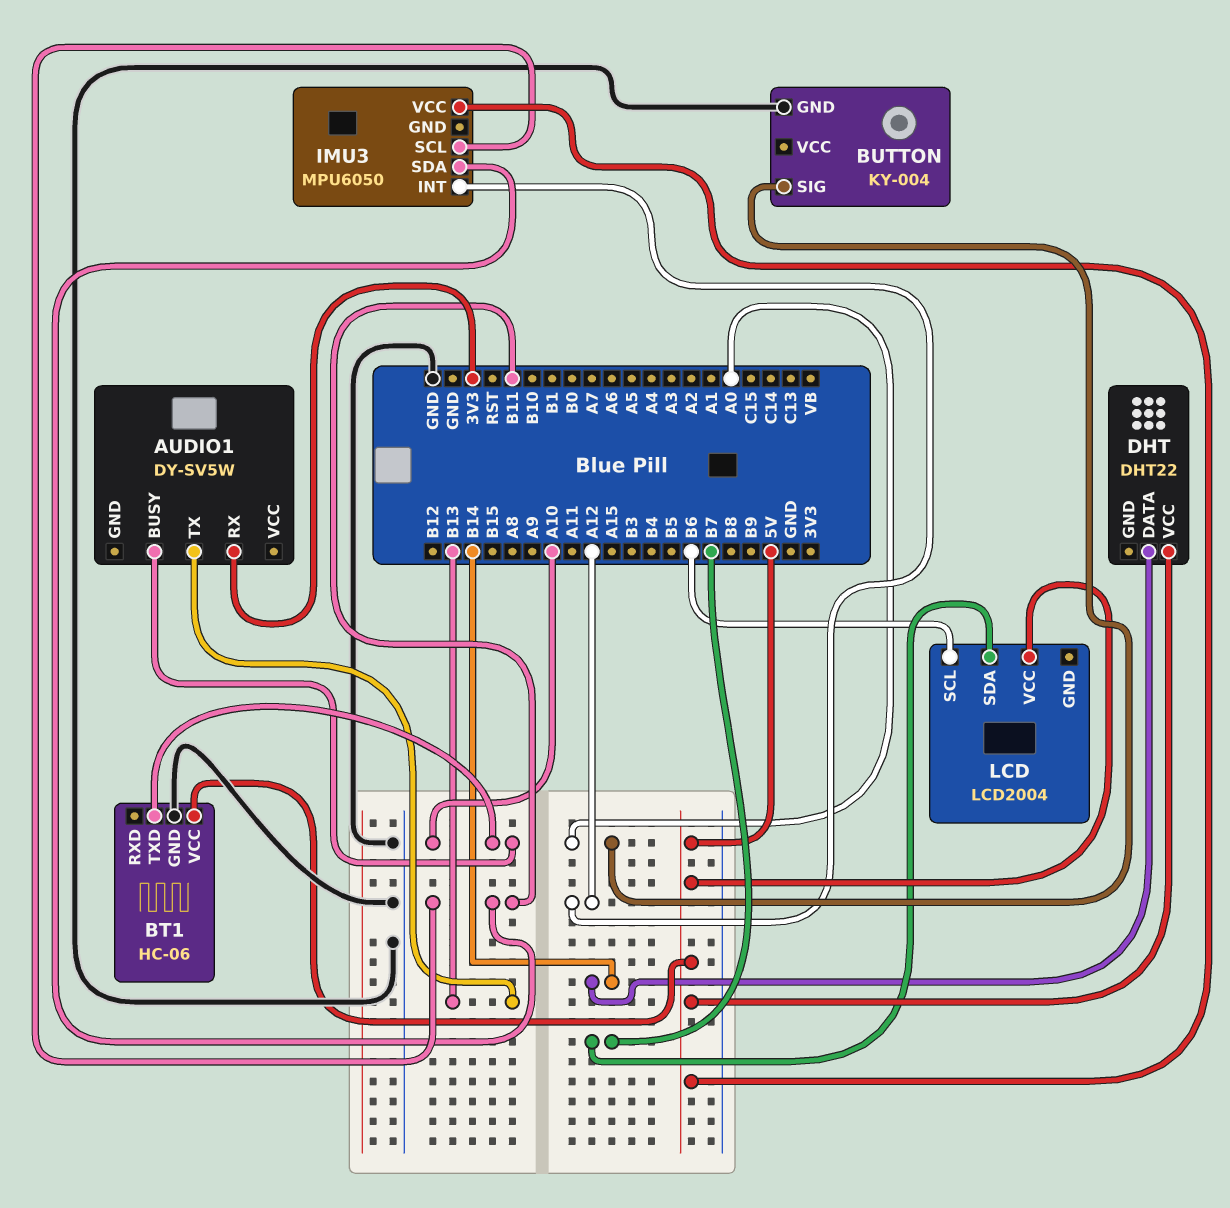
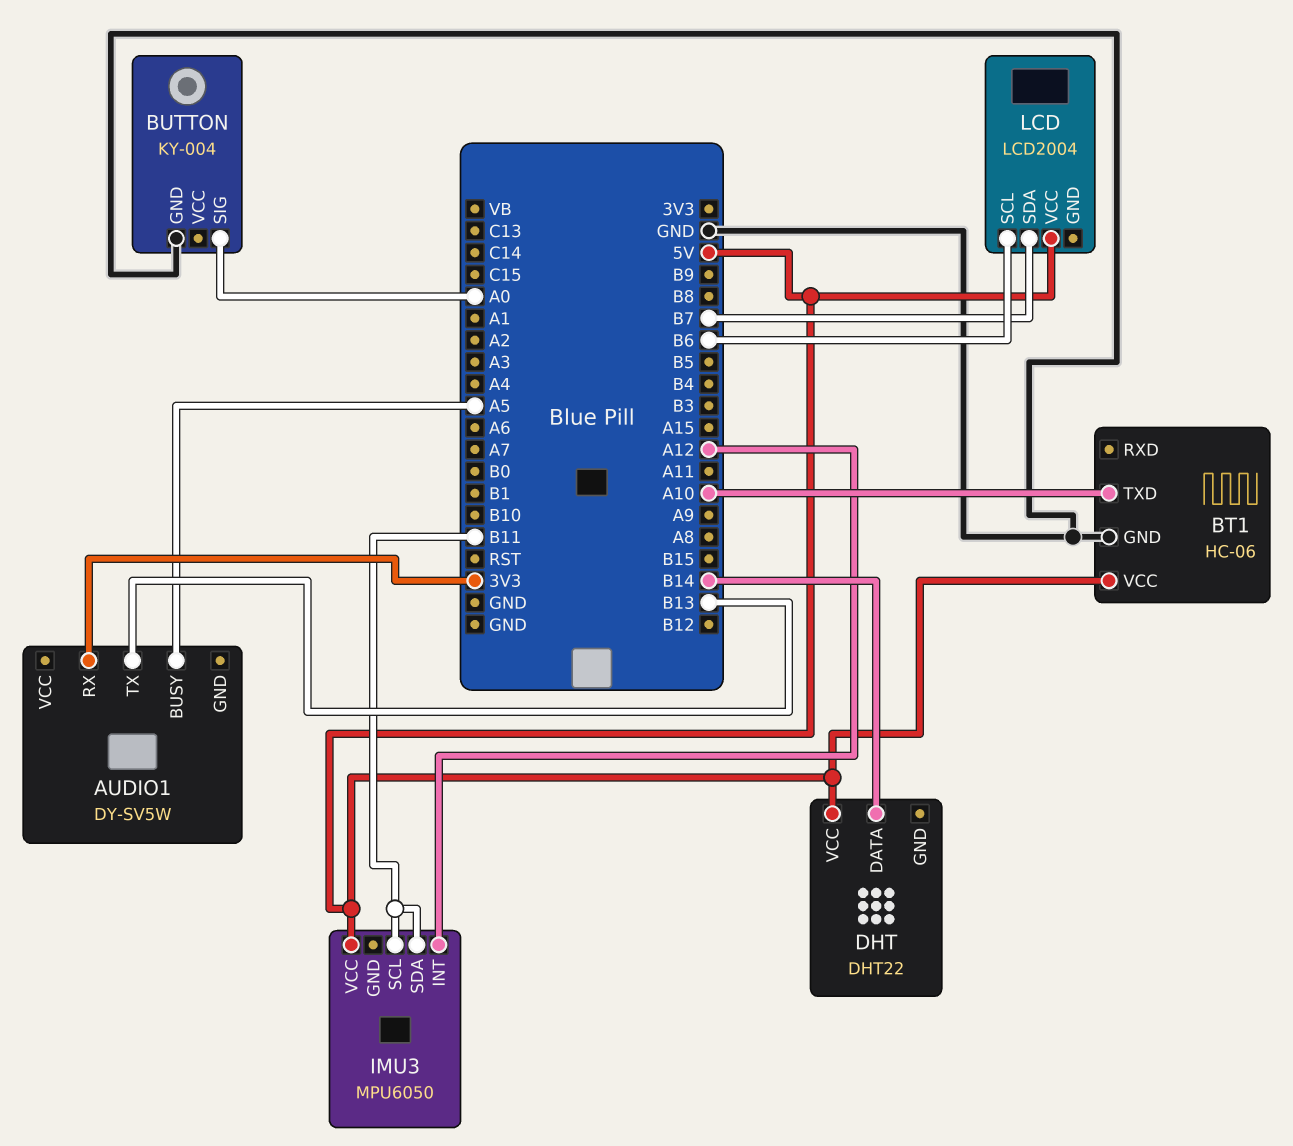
AUDIO1 pin BUSY: A10 -> A5

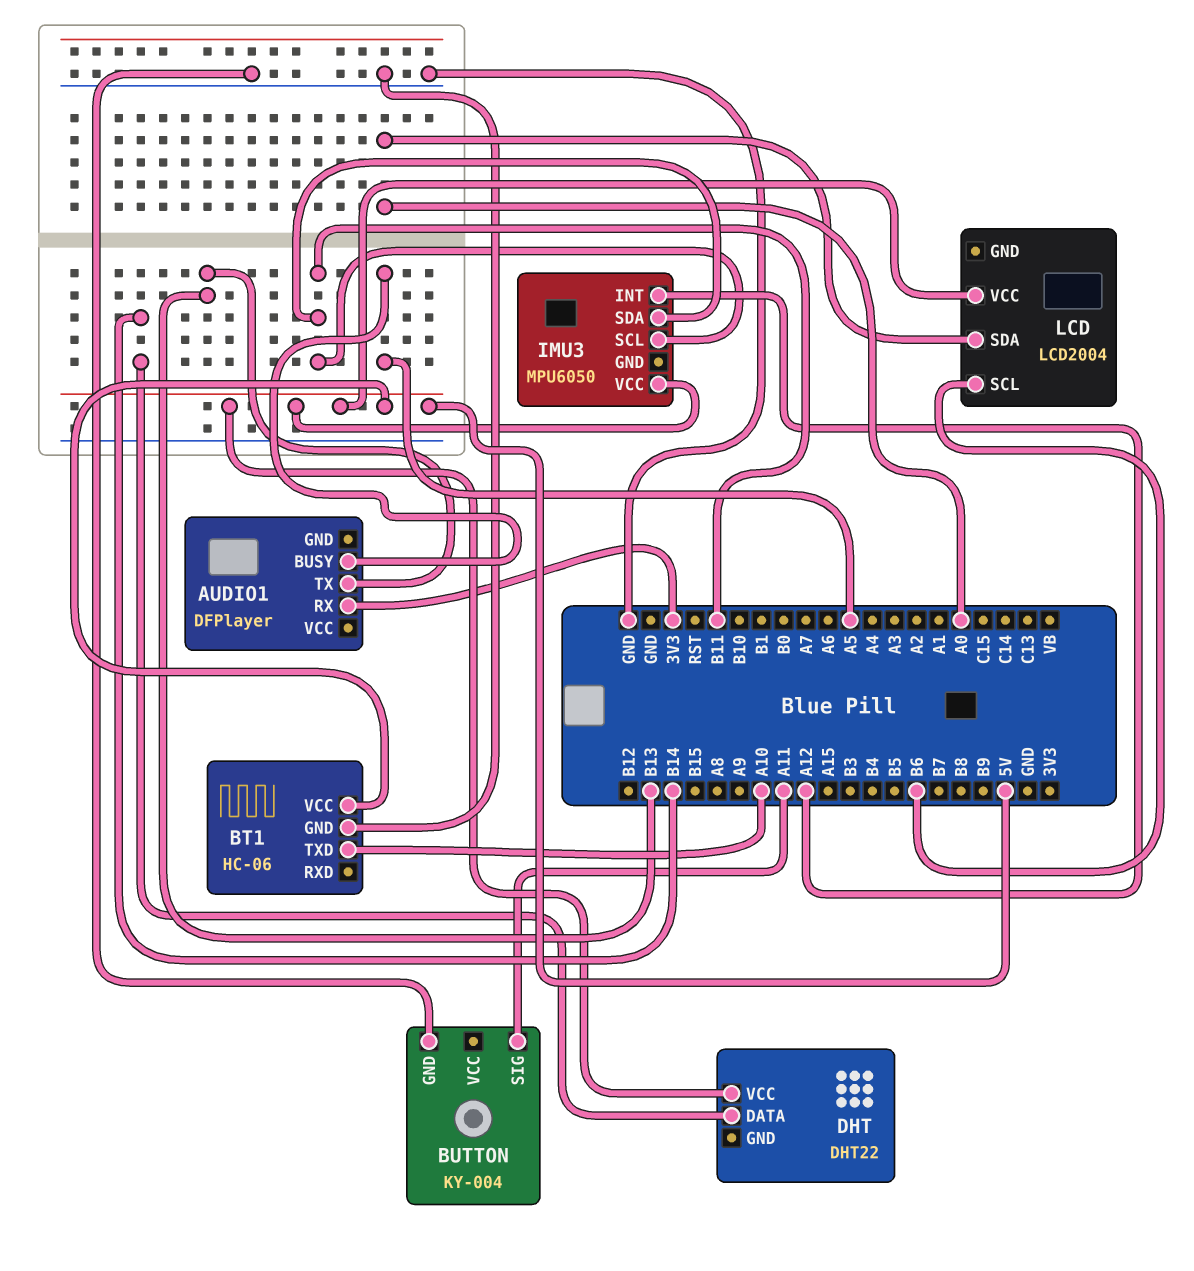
AUDIO1: DY-SV5W -> DFPlayer
BUTTON pin SIG: A0 -> A11
LCD pin SDA: B7 -> A0

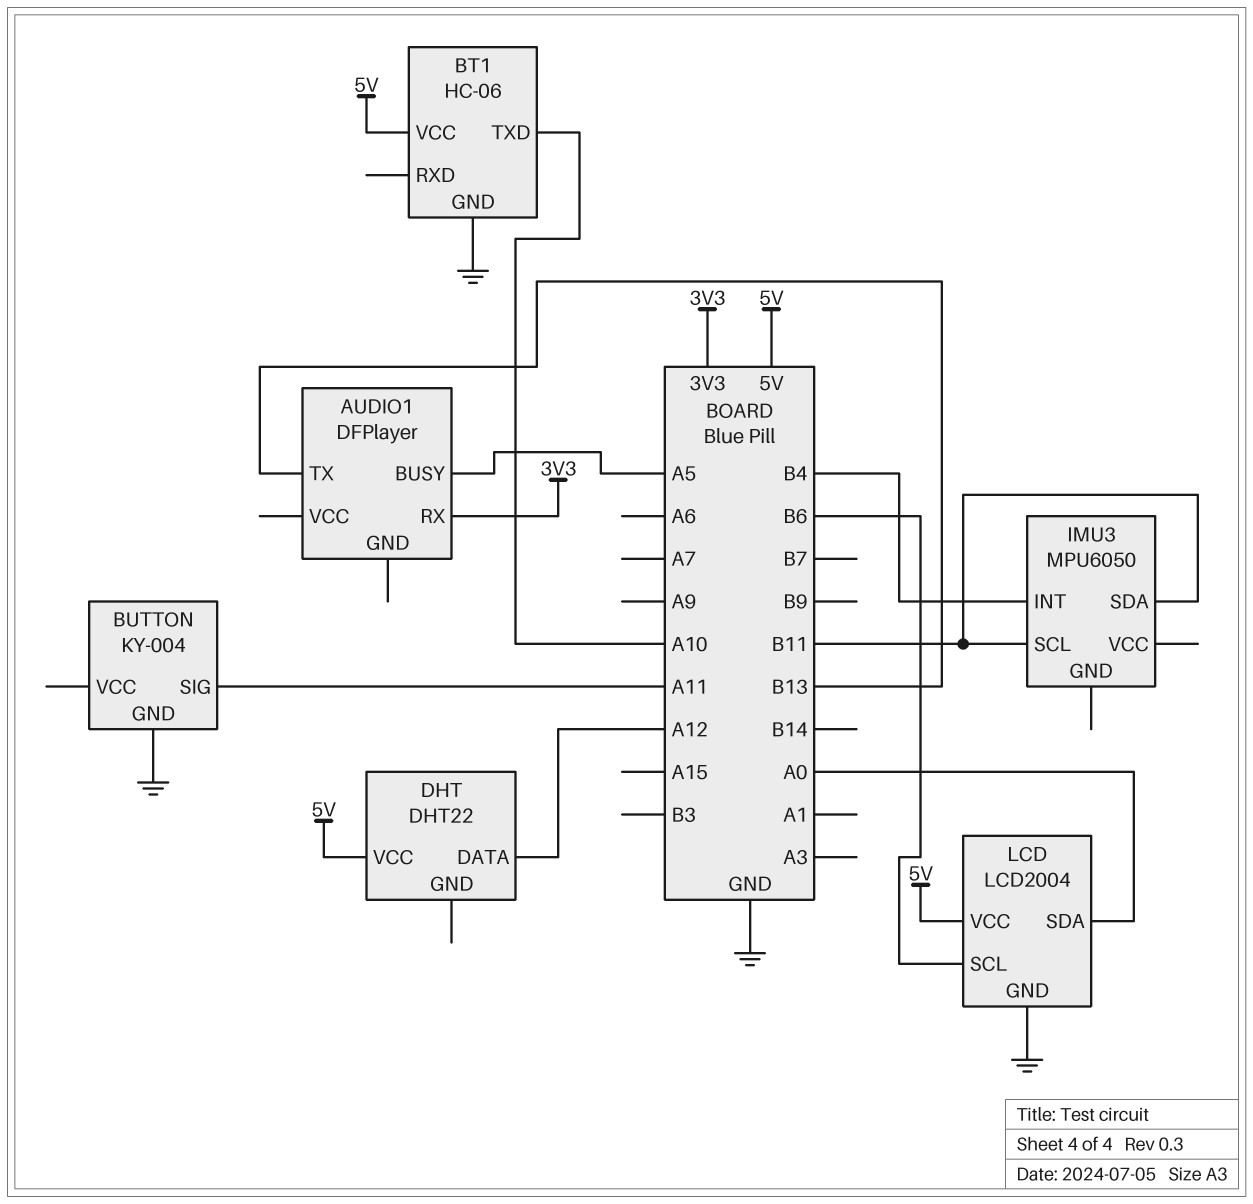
DHT pin DATA: B14 -> A12
IMU3 pin INT: A12 -> B4
IMU3 pin VCC: 5V -> none
LCD pin GND: none -> GND

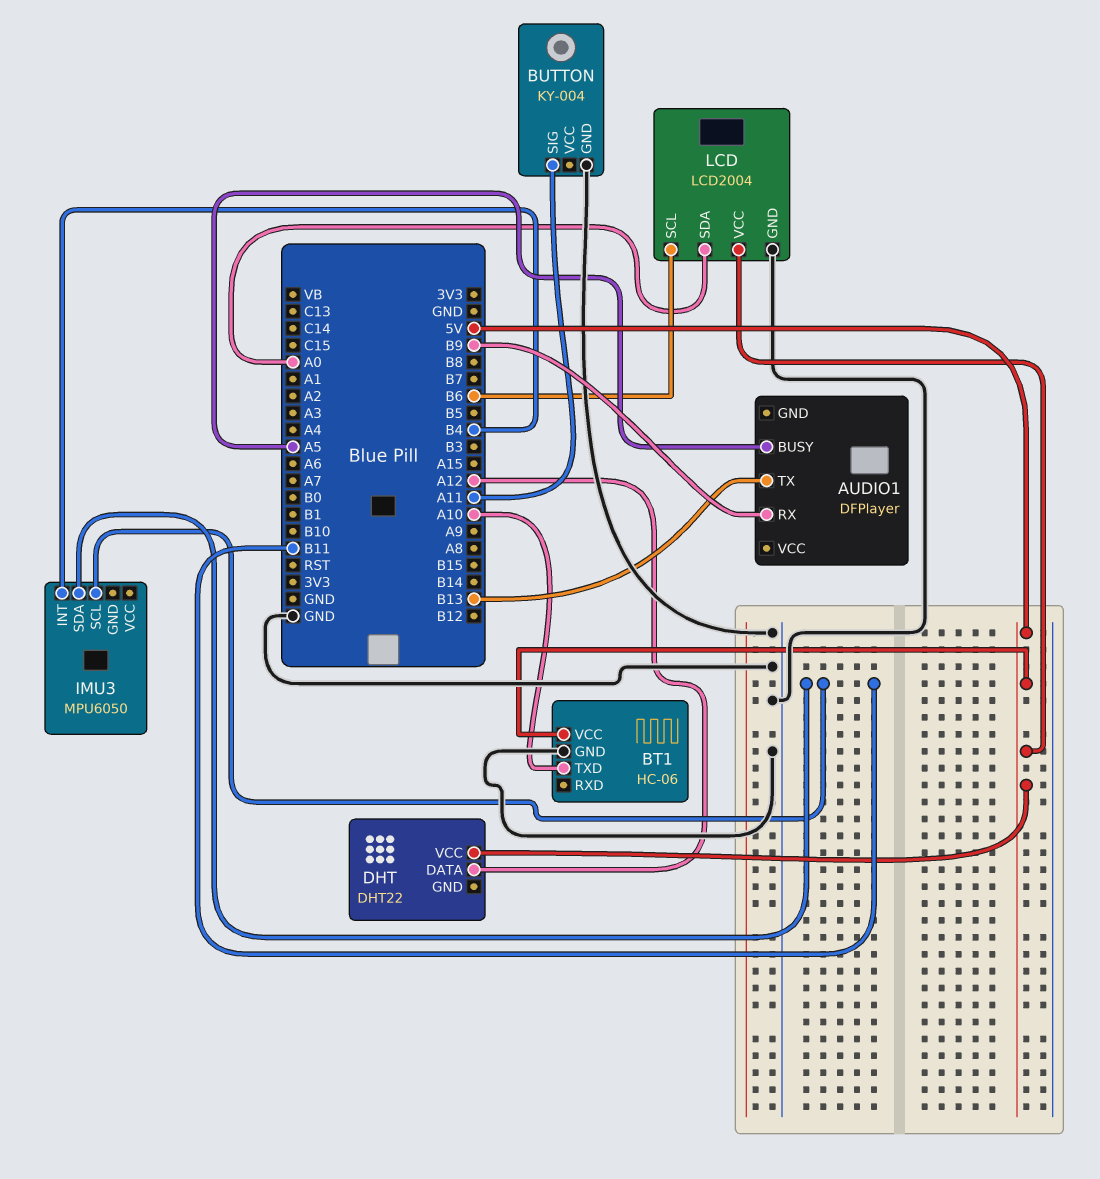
AUDIO1 pin RX: 3V3 -> B9

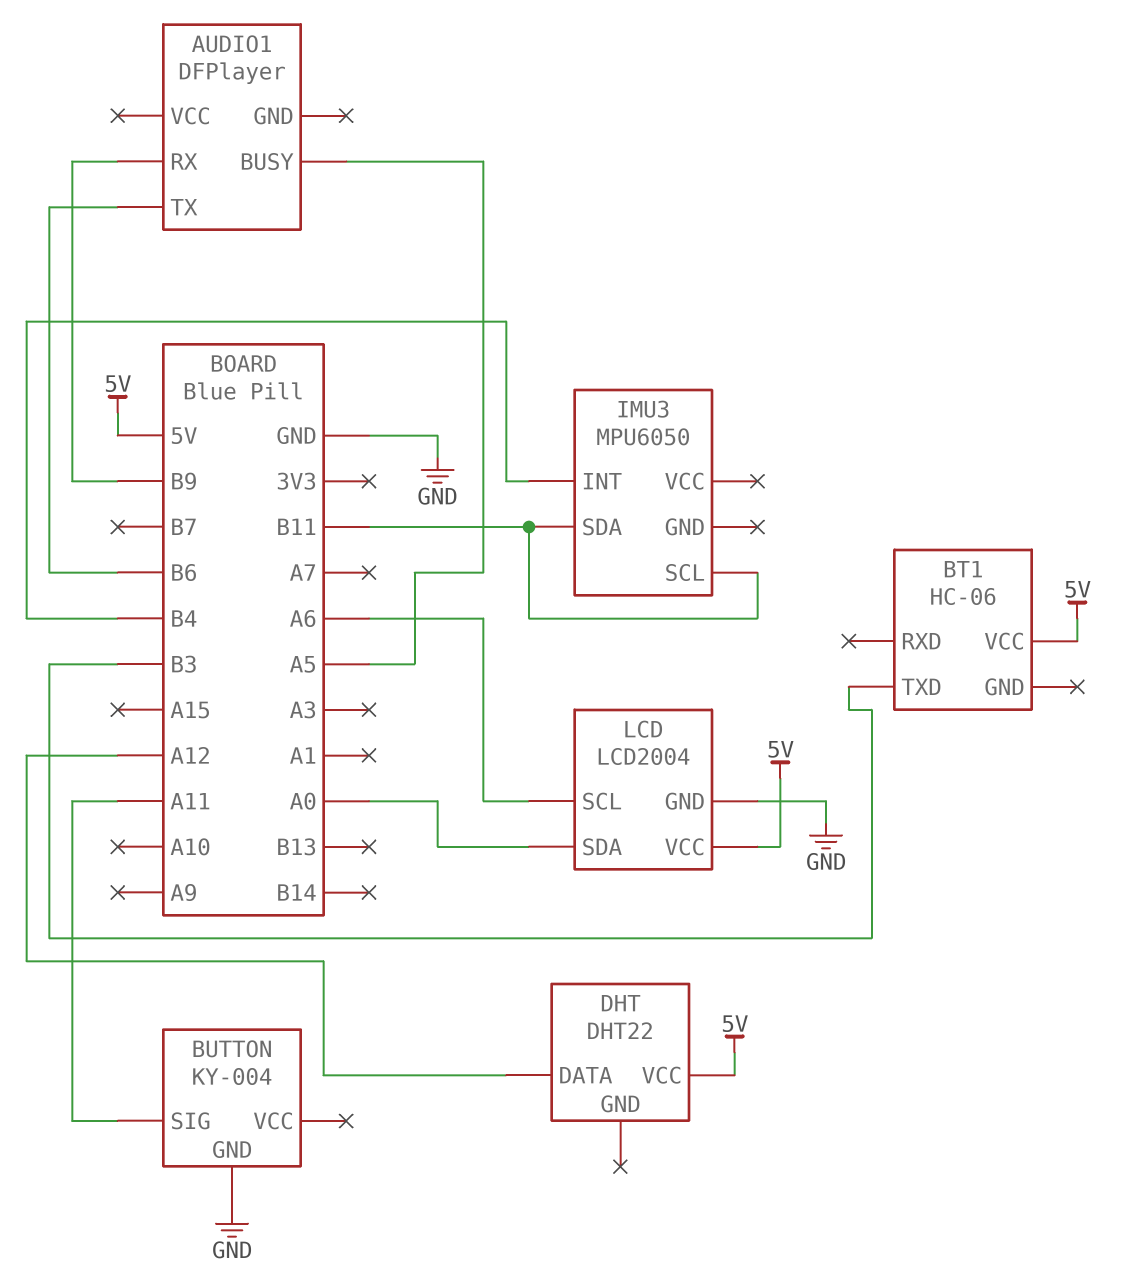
AUDIO1 pin TX: B13 -> B6
BT1 pin GND: GND -> none
BT1 pin TXD: A10 -> B3
LCD pin SCL: B6 -> A6

